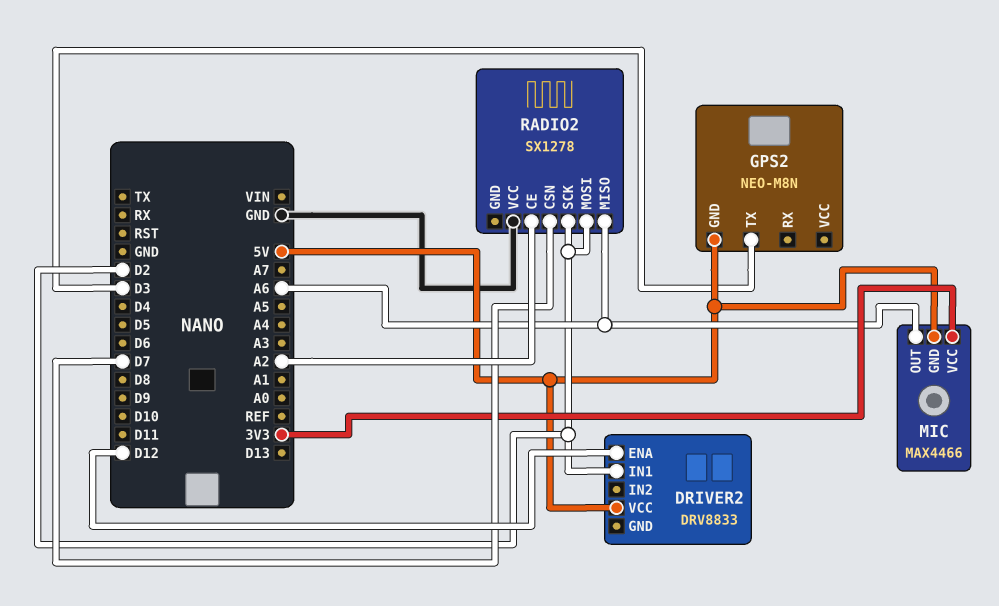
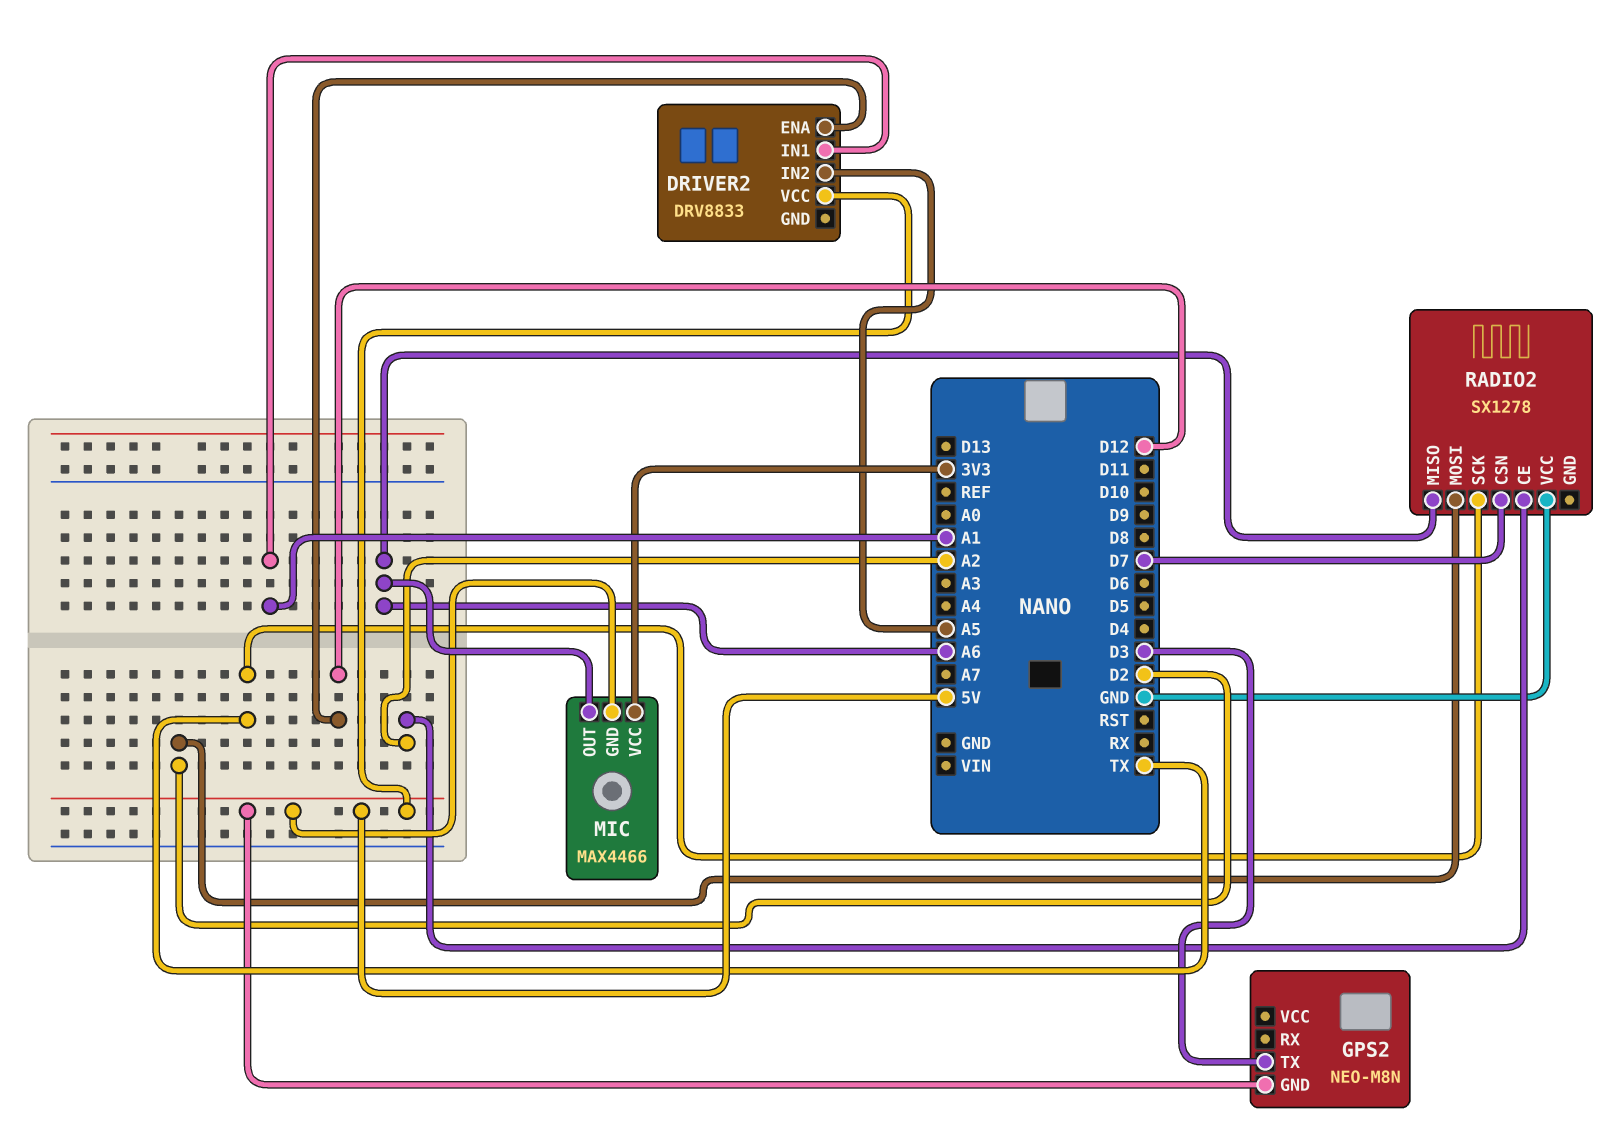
DRIVER2 pin IN1: D2 -> A1
DRIVER2 pin IN2: none -> A5
RADIO2 pin SCK: D2 -> TX

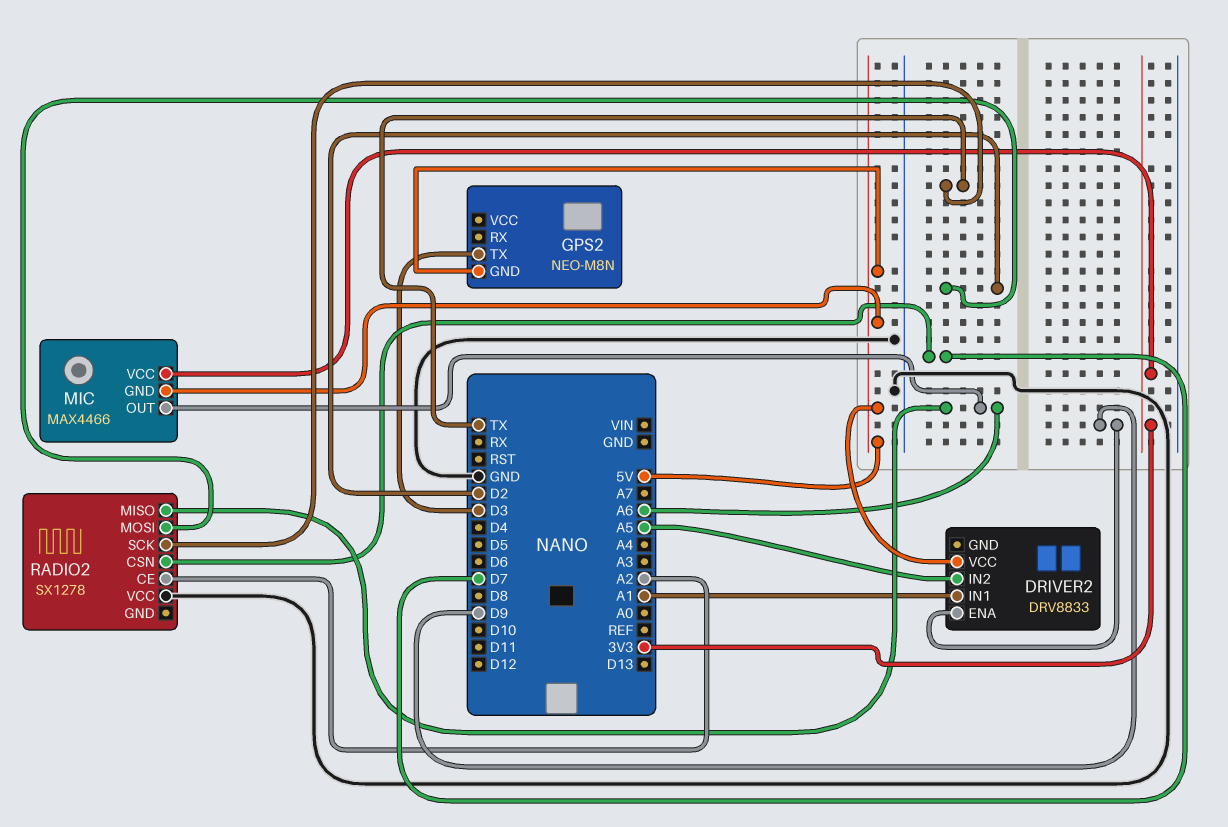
DRIVER2 pin ENA: D12 -> D9

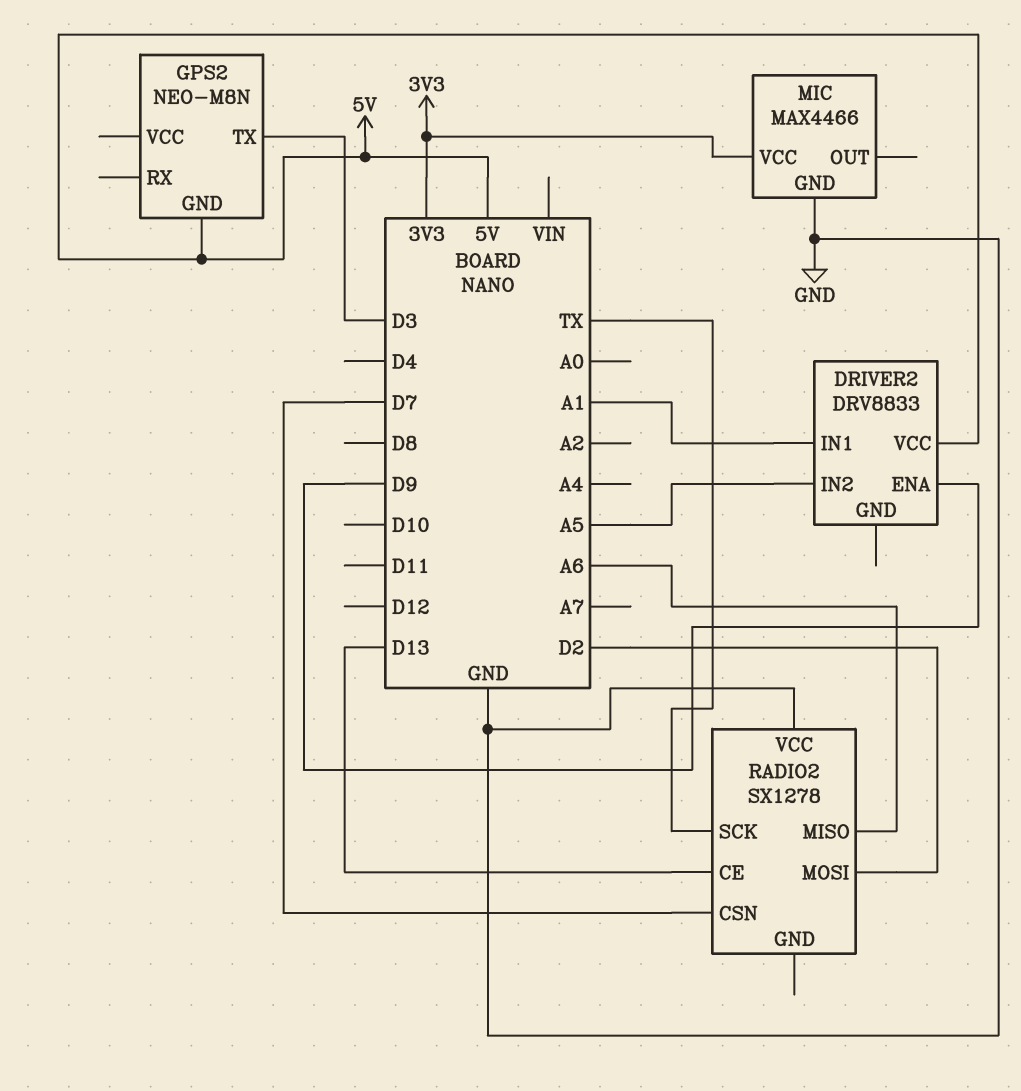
MIC pin GND: 5V -> GND
MIC pin OUT: A6 -> none
RADIO2 pin CE: A2 -> D13

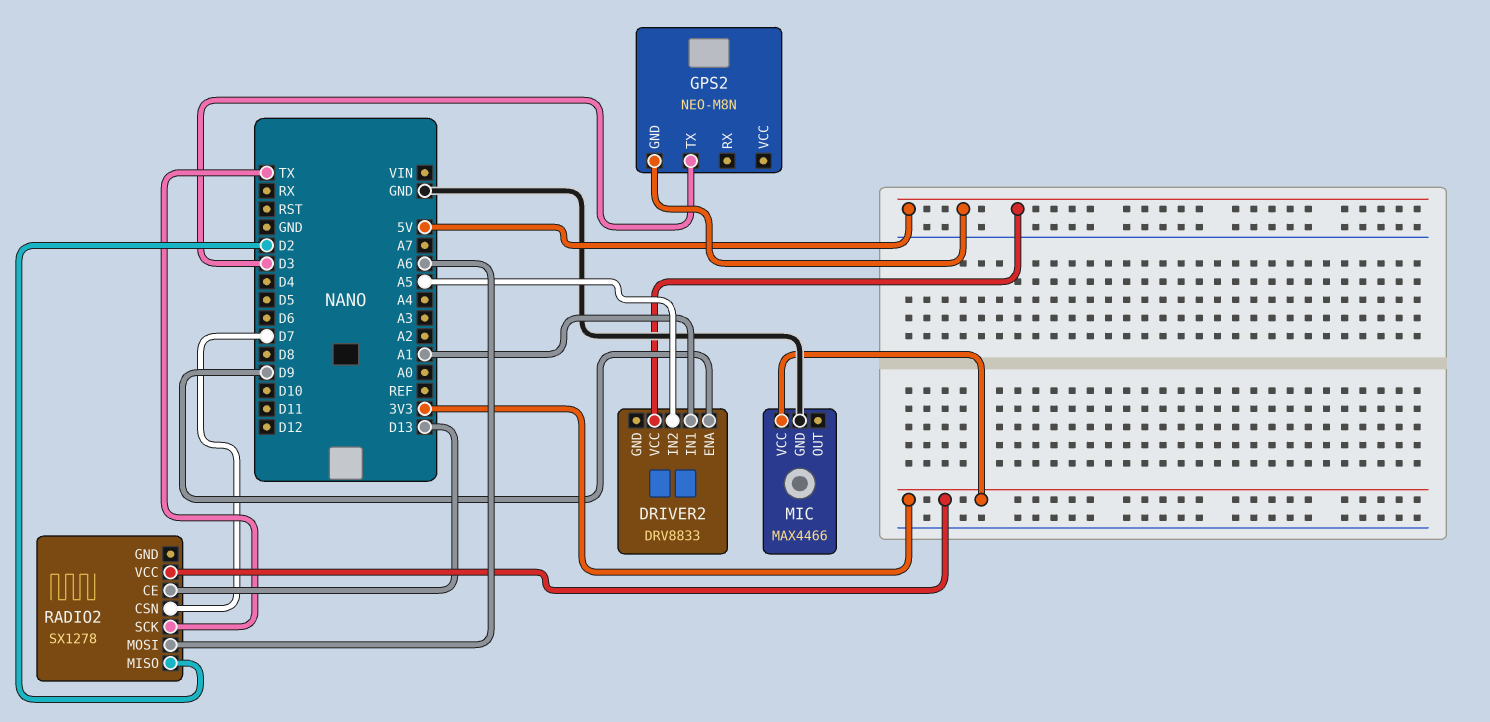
RADIO2 pin MISO: A6 -> D2
RADIO2 pin MOSI: D2 -> A6
RADIO2 pin VCC: GND -> 3V3

